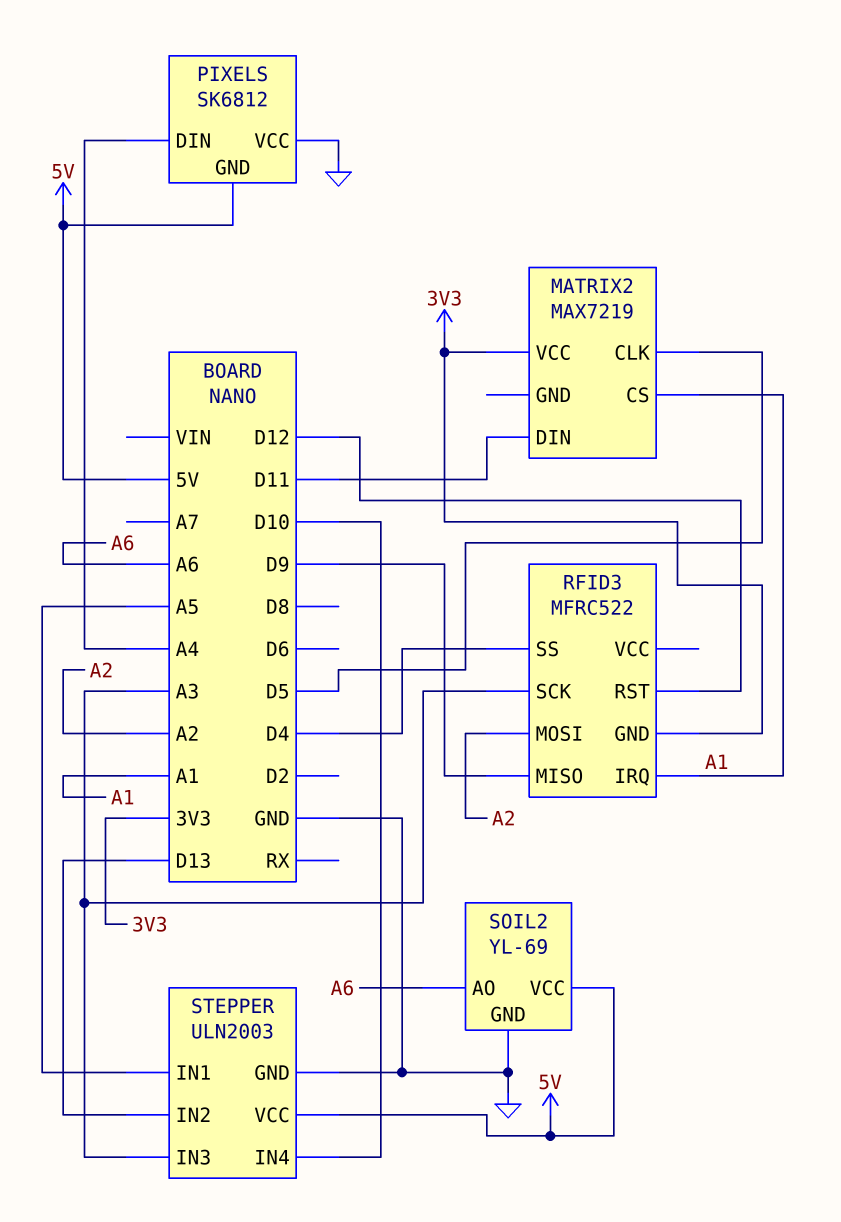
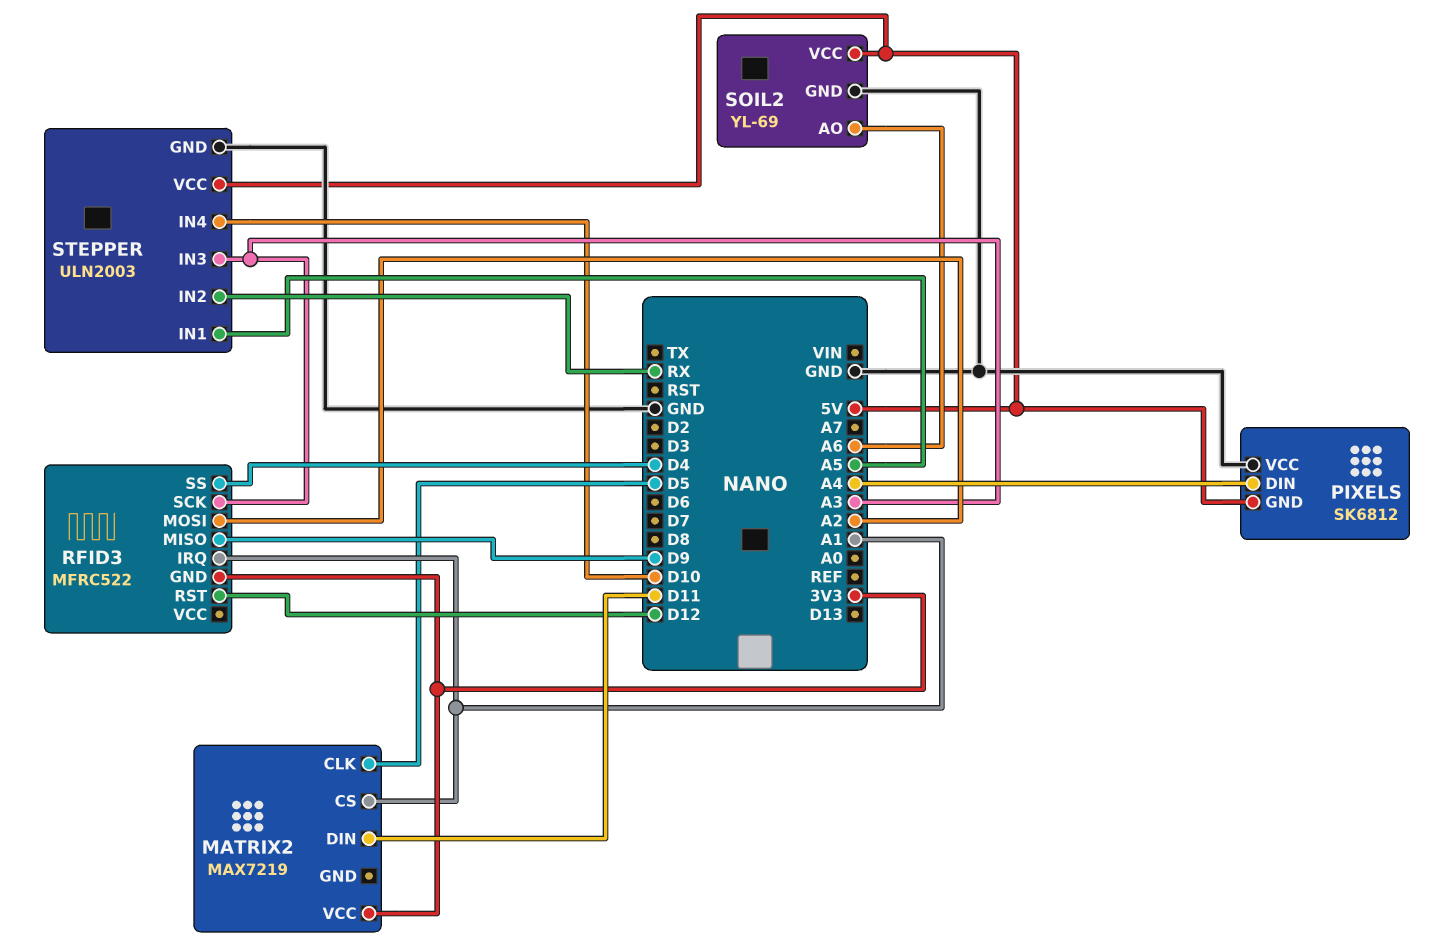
STEPPER pin IN2: D13 -> RX

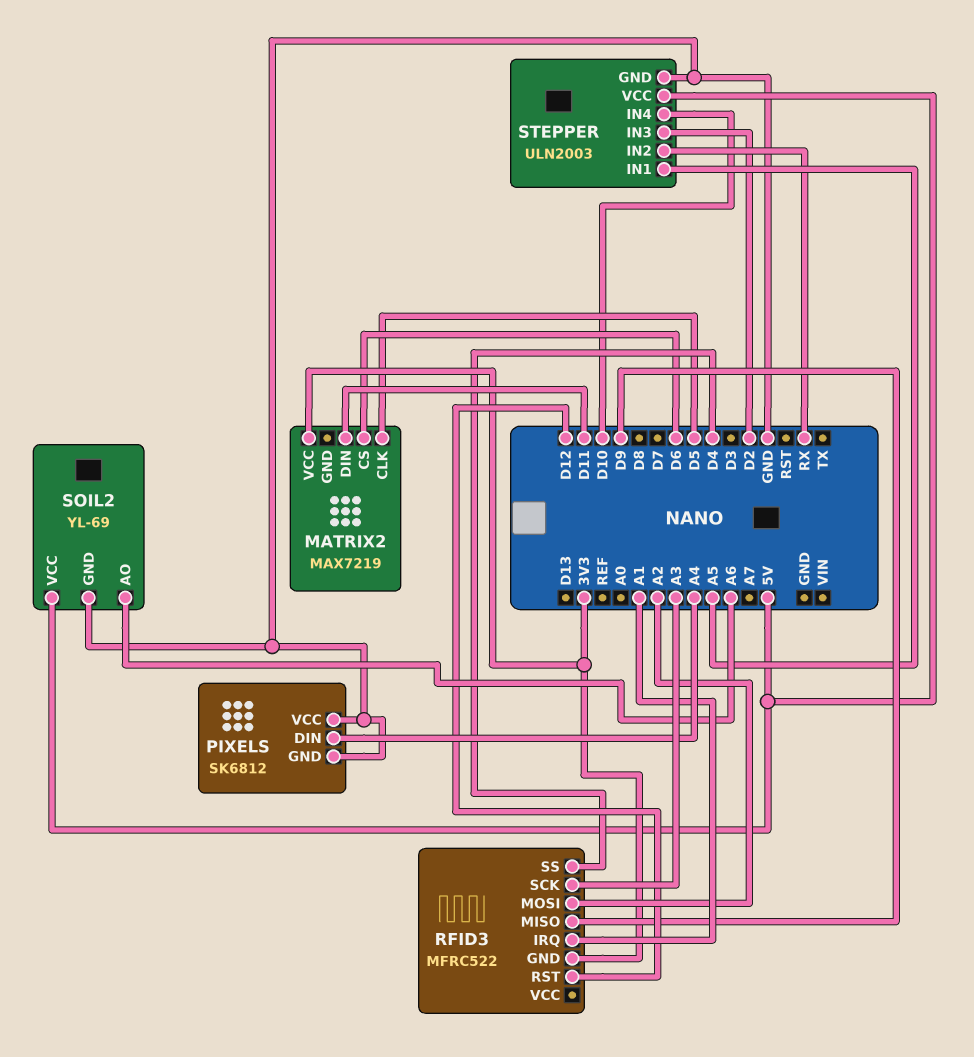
MATRIX2 pin CS: A1 -> D6
PIXELS pin GND: 5V -> GND
STEPPER pin IN3: A3 -> D2

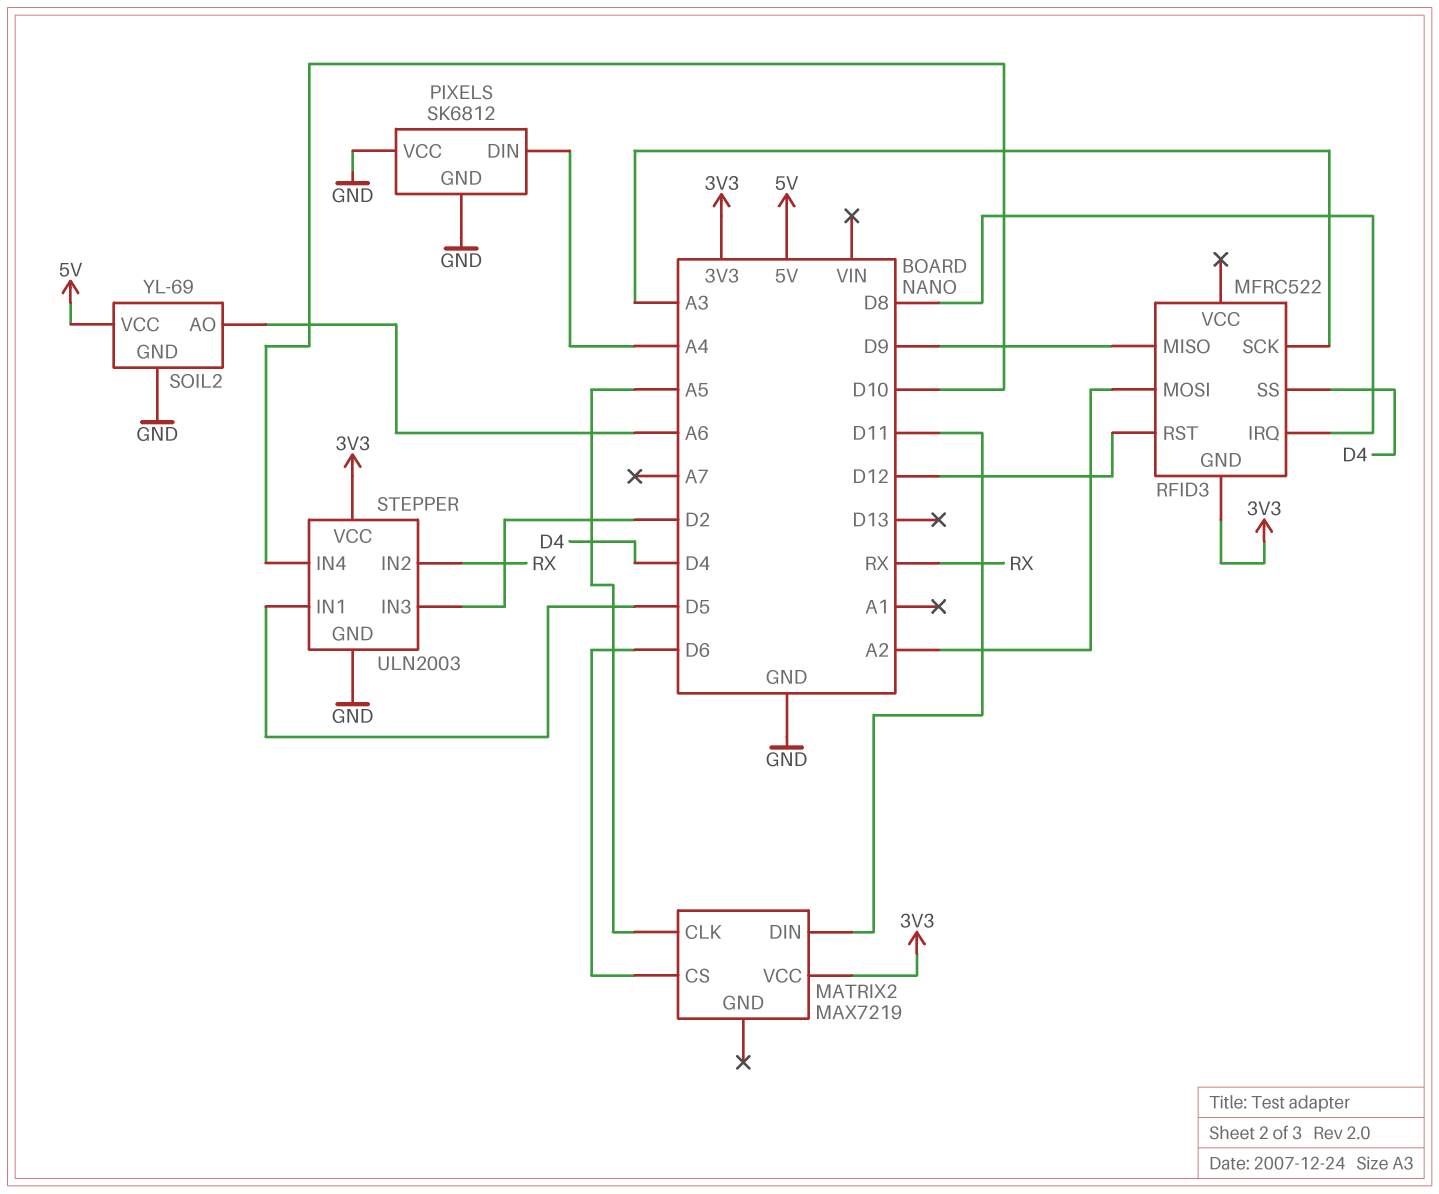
MATRIX2 pin CLK: D5 -> A5
RFID3 pin IRQ: A1 -> D8
STEPPER pin IN1: A5 -> D5
STEPPER pin VCC: 5V -> 3V3

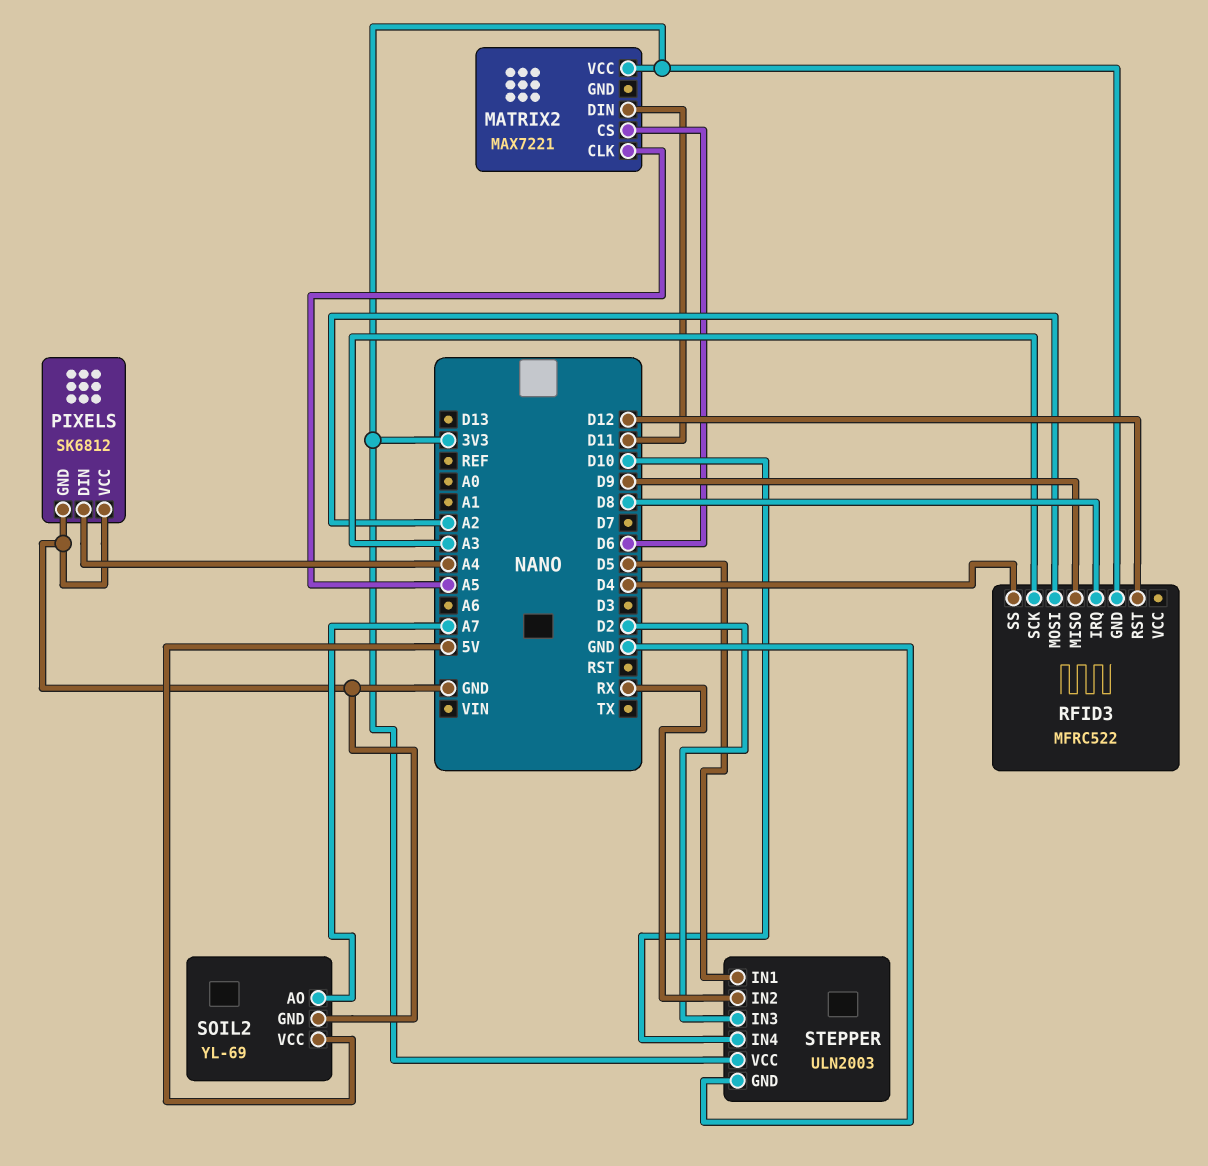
MATRIX2: MAX7219 -> MAX7221
SOIL2 pin AO: A6 -> A7

